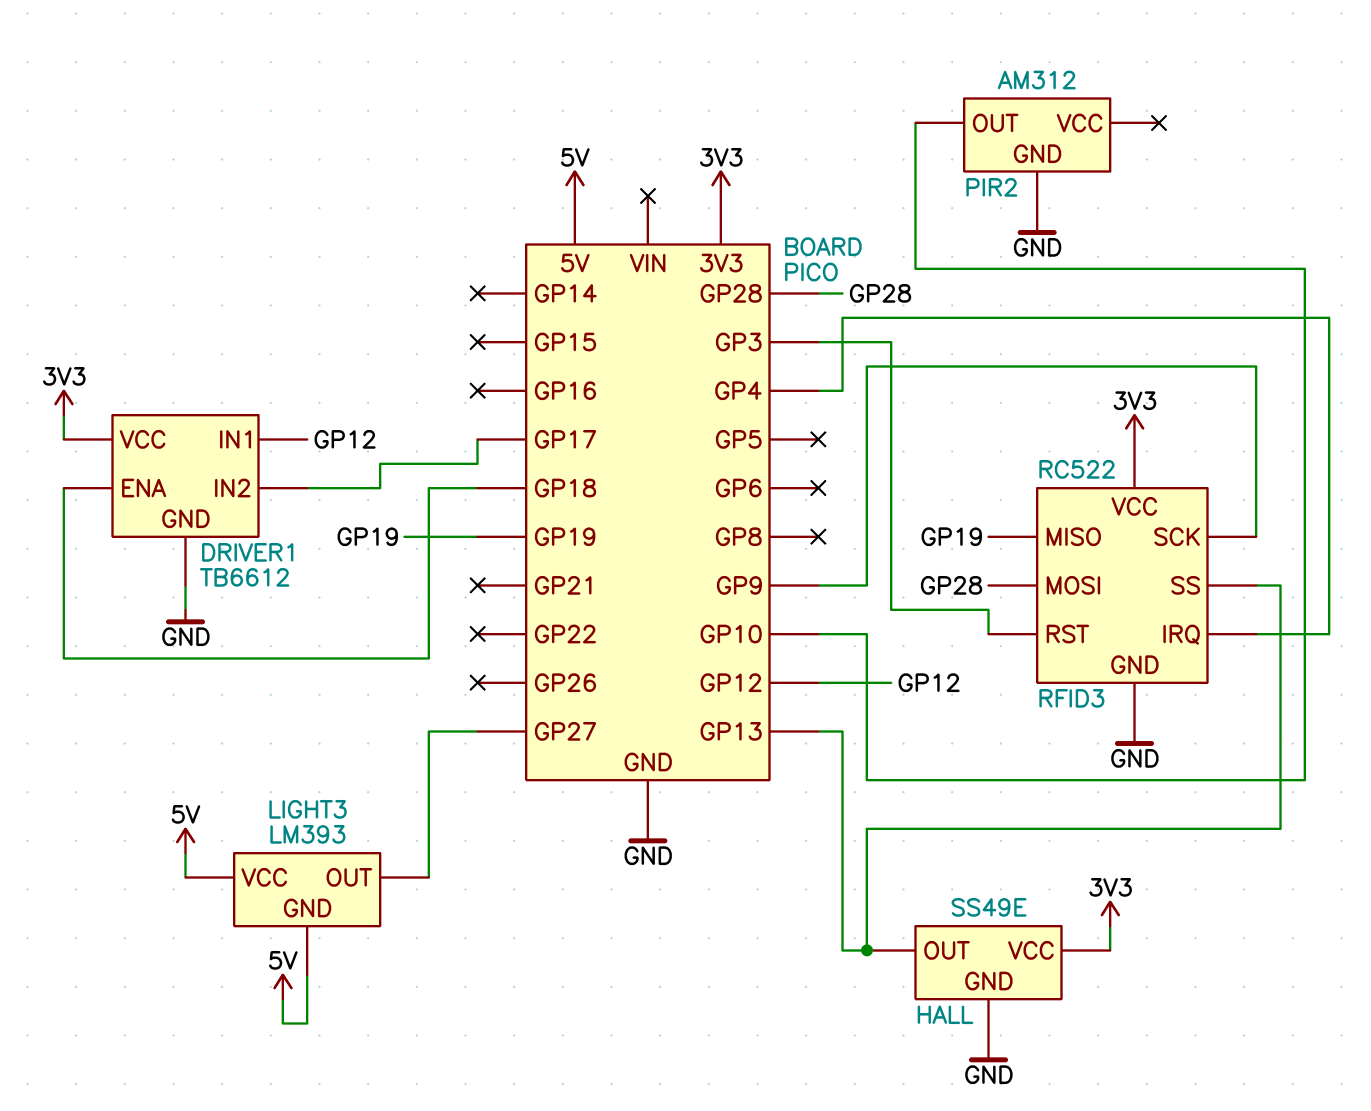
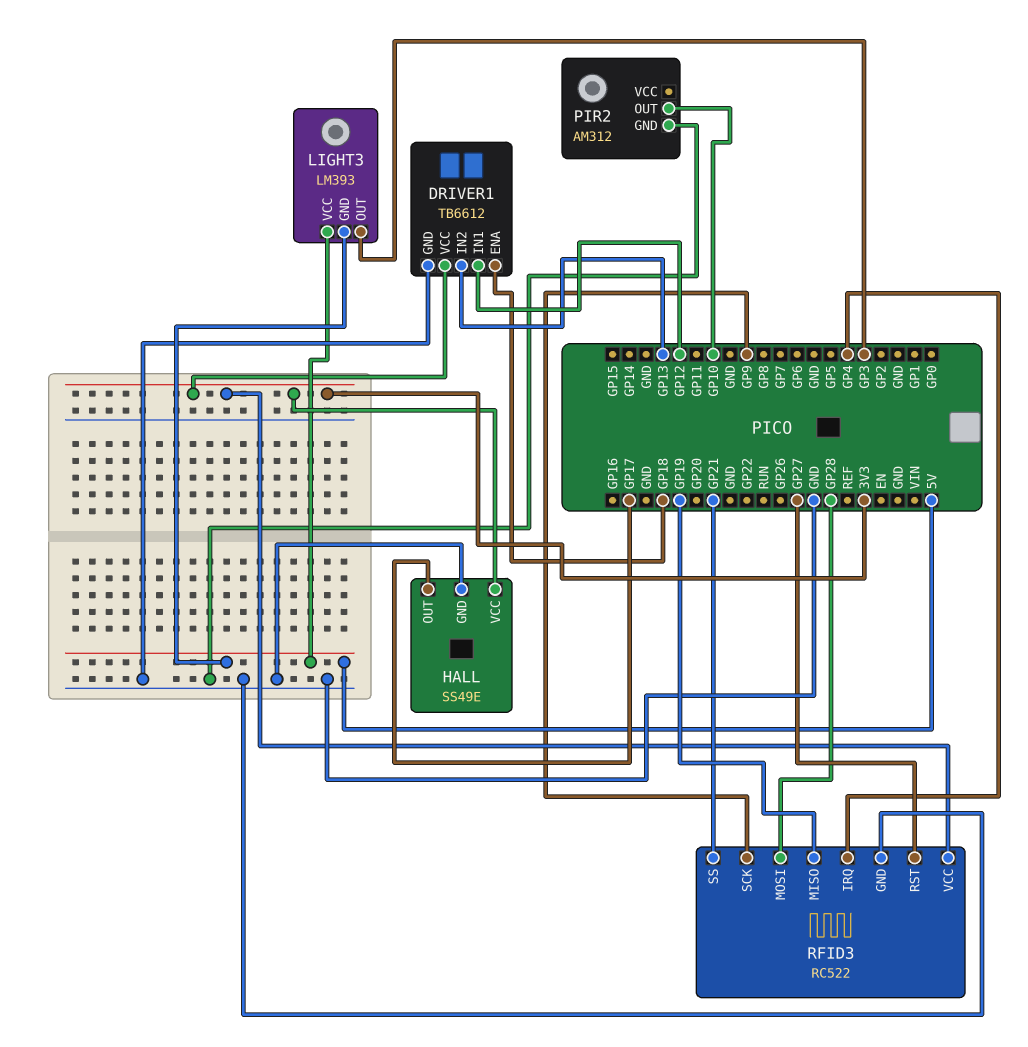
DRIVER1 pin IN2: GP17 -> GP13
HALL pin OUT: GP13 -> GP17
LIGHT3 pin OUT: GP27 -> GP3
RFID3 pin RST: GP3 -> GP27
RFID3 pin SS: GP13 -> GP21

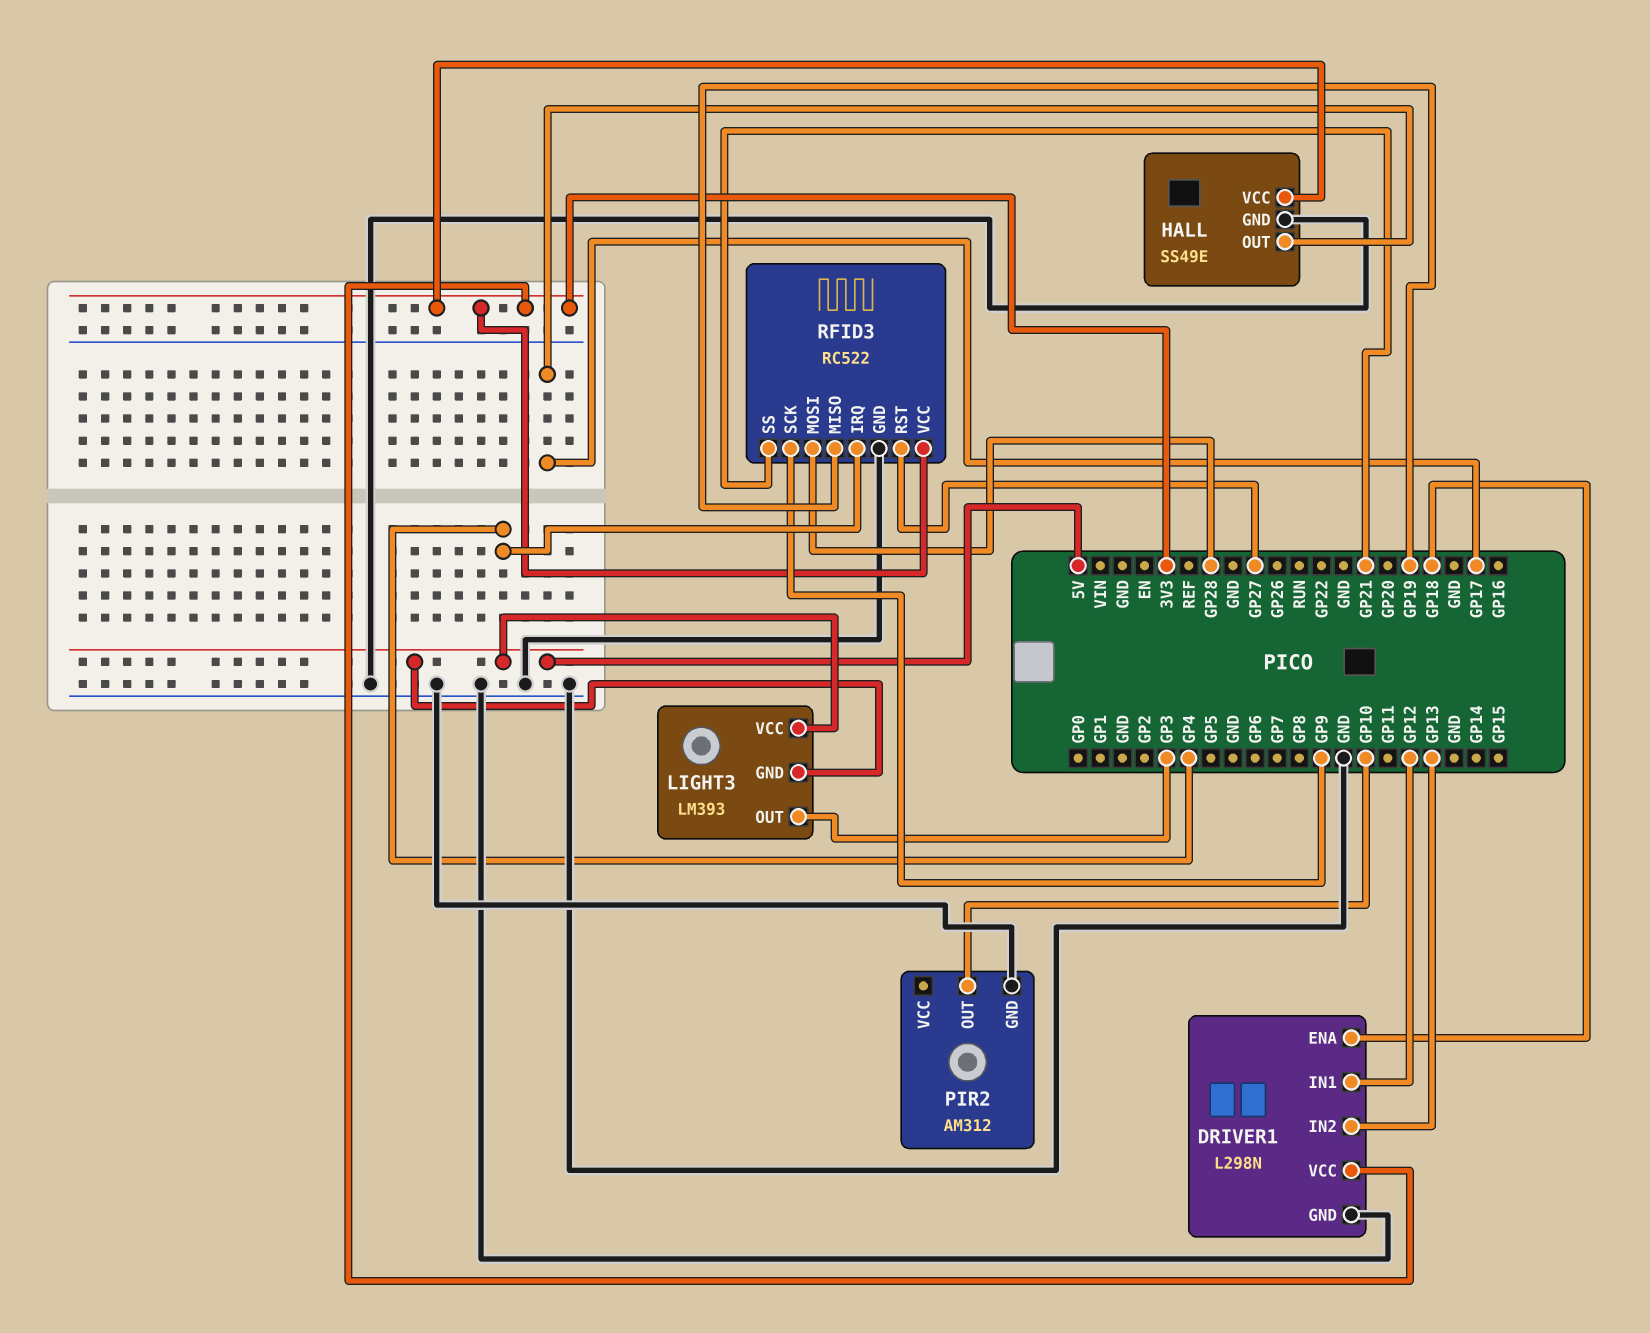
DRIVER1: TB6612 -> L298N

